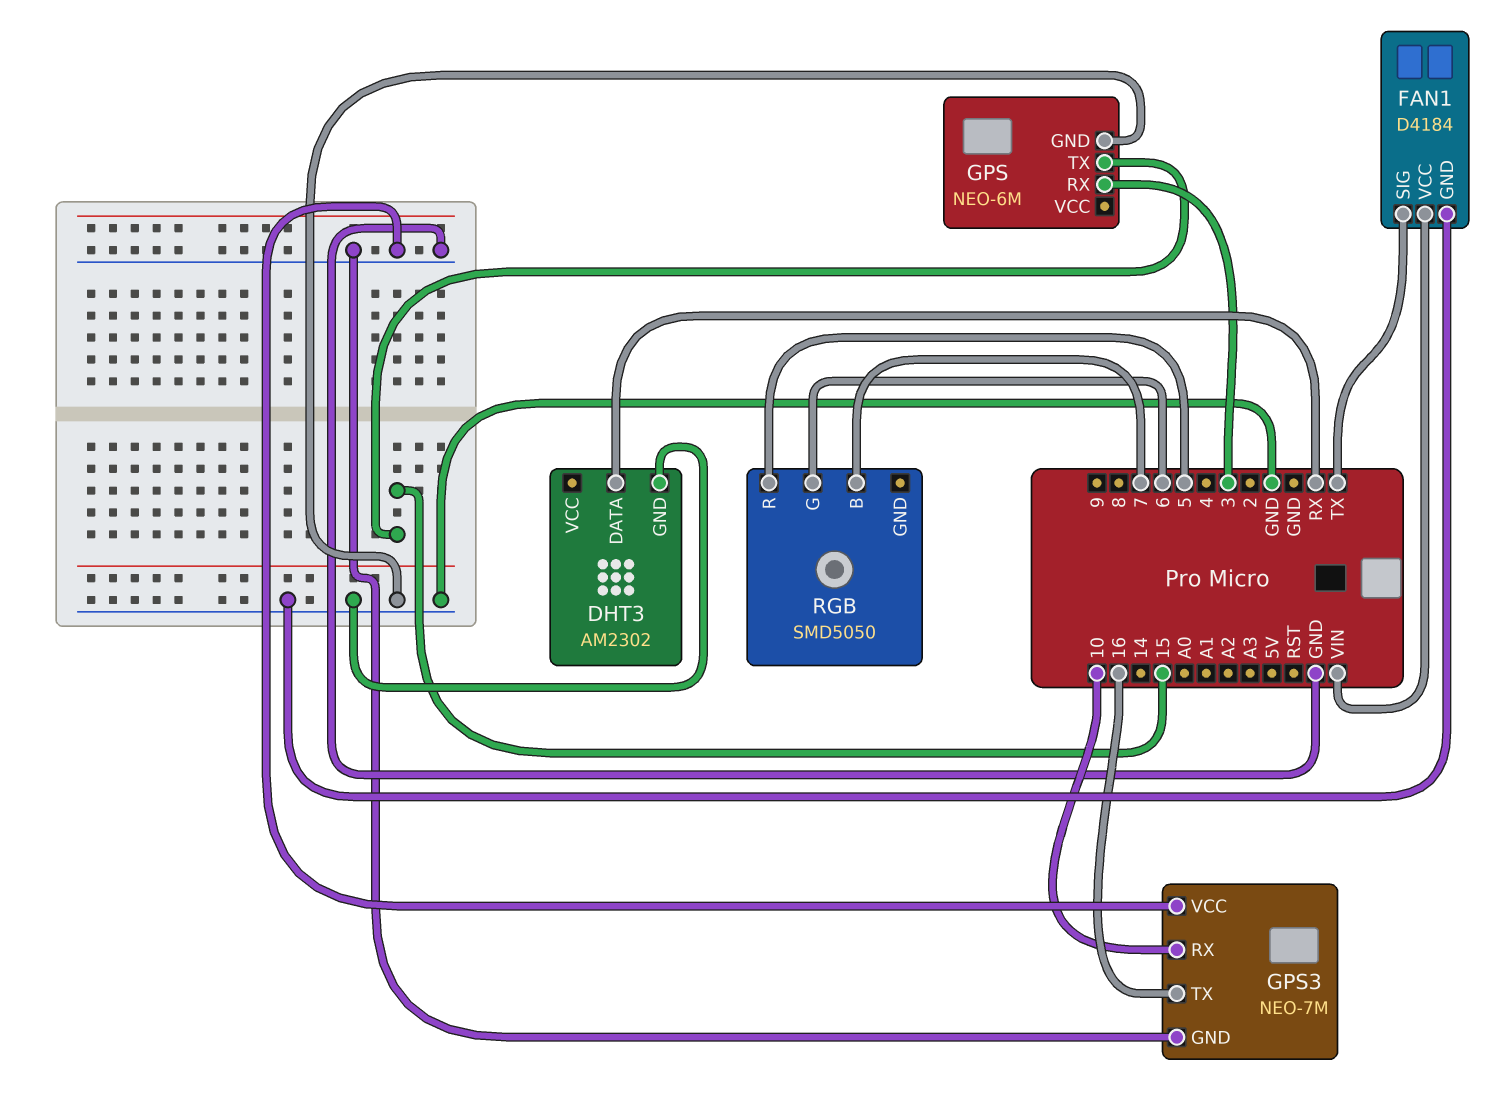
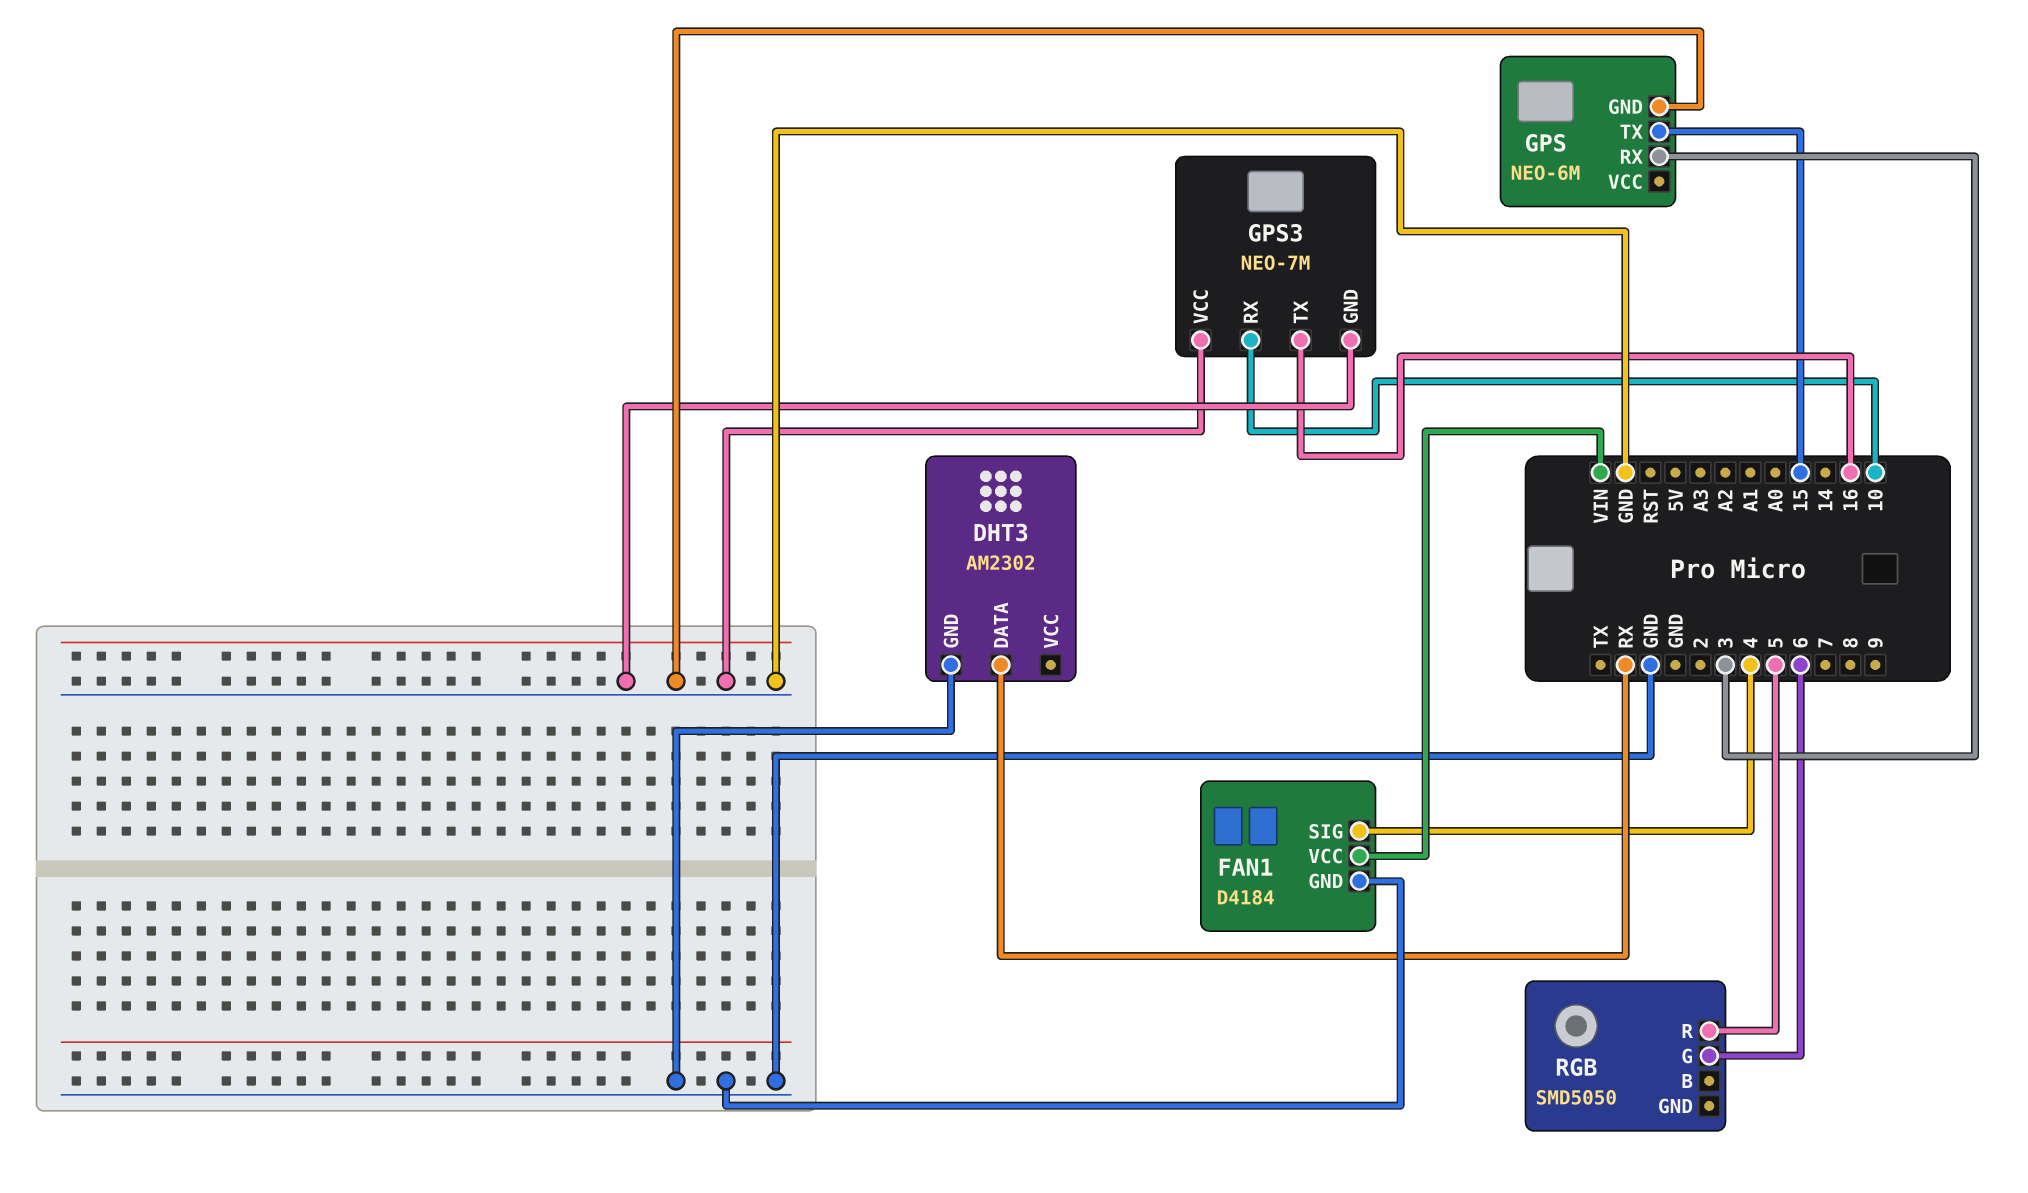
FAN1 pin SIG: TX -> 4
RGB pin B: 7 -> none

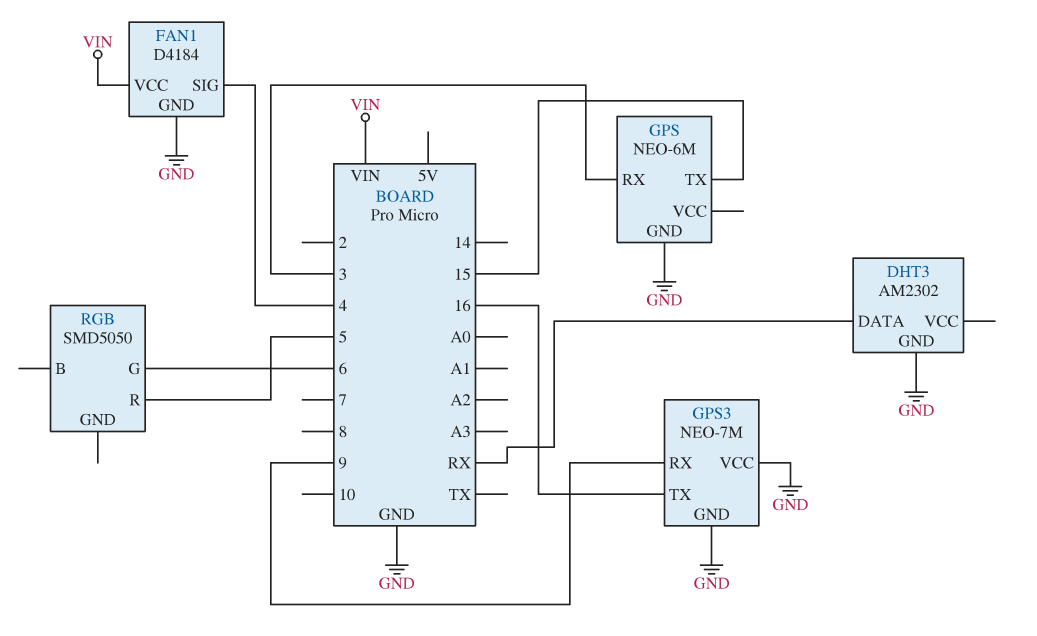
GPS3 pin RX: 10 -> 9

